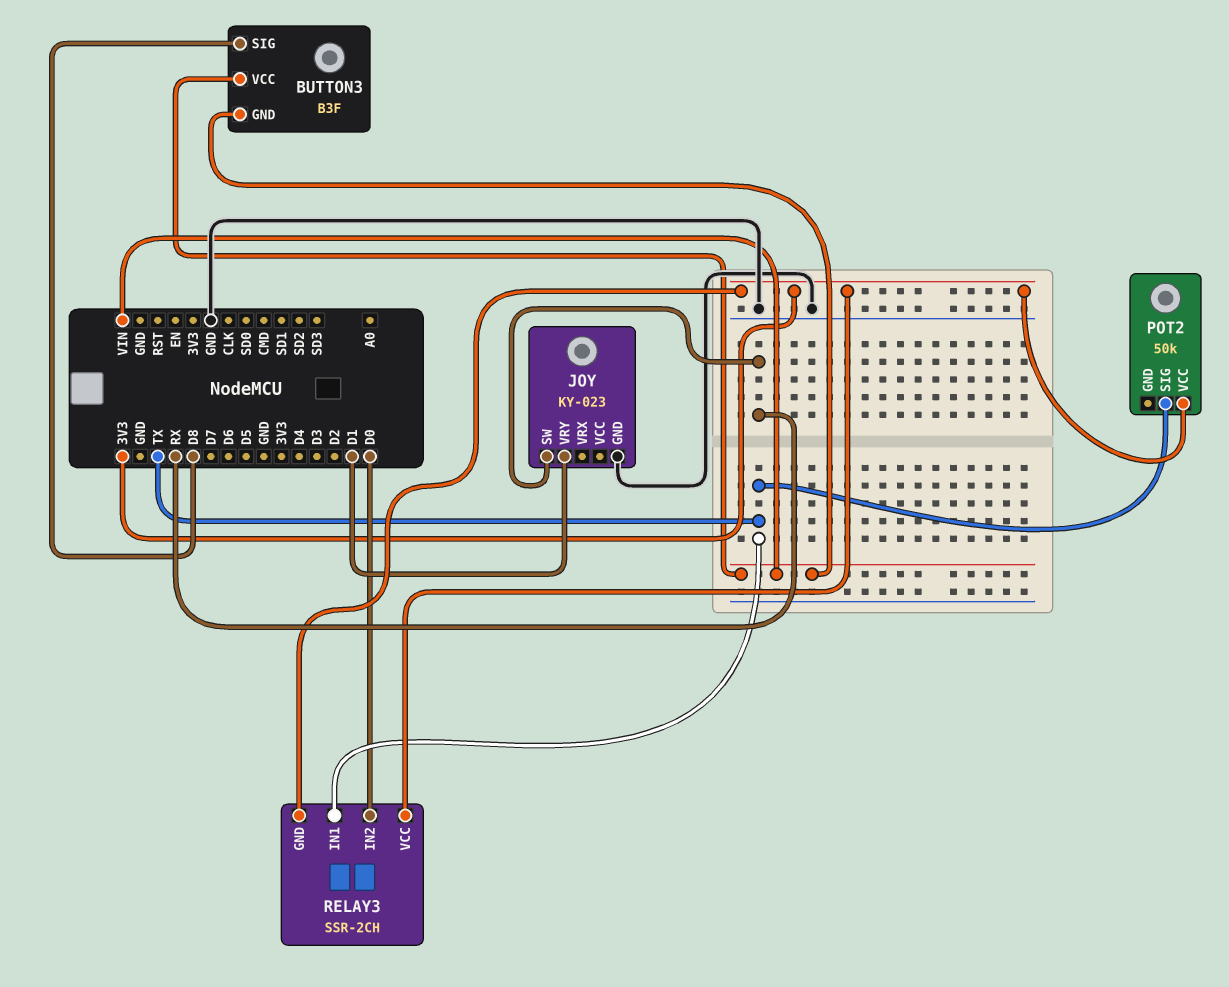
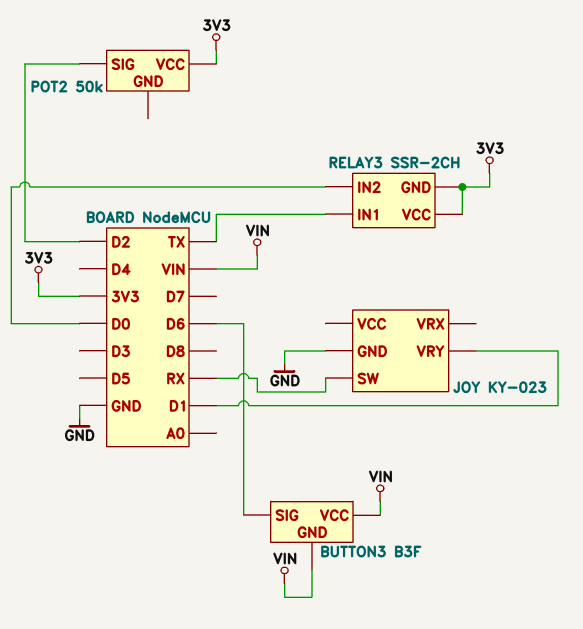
BUTTON3 pin SIG: D8 -> D6
POT2 pin SIG: TX -> D2

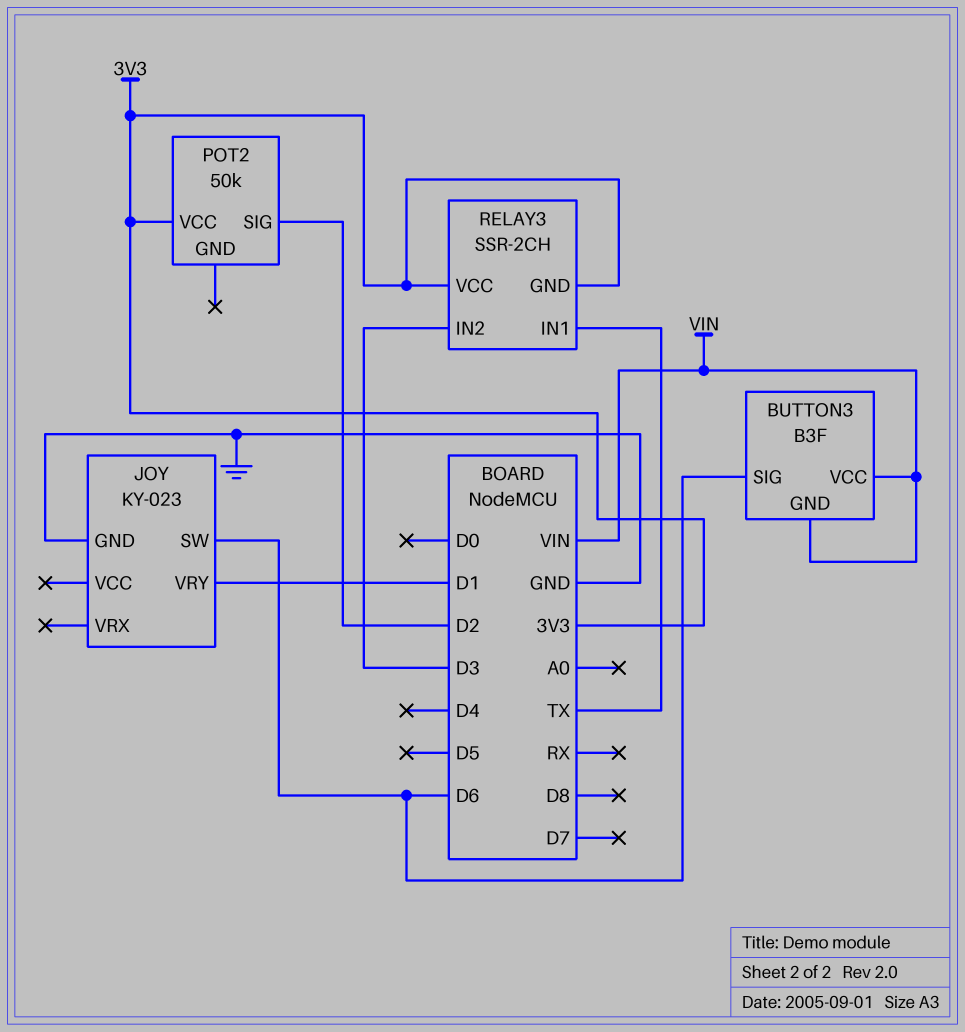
JOY pin SW: RX -> D6
RELAY3 pin IN2: D0 -> D3

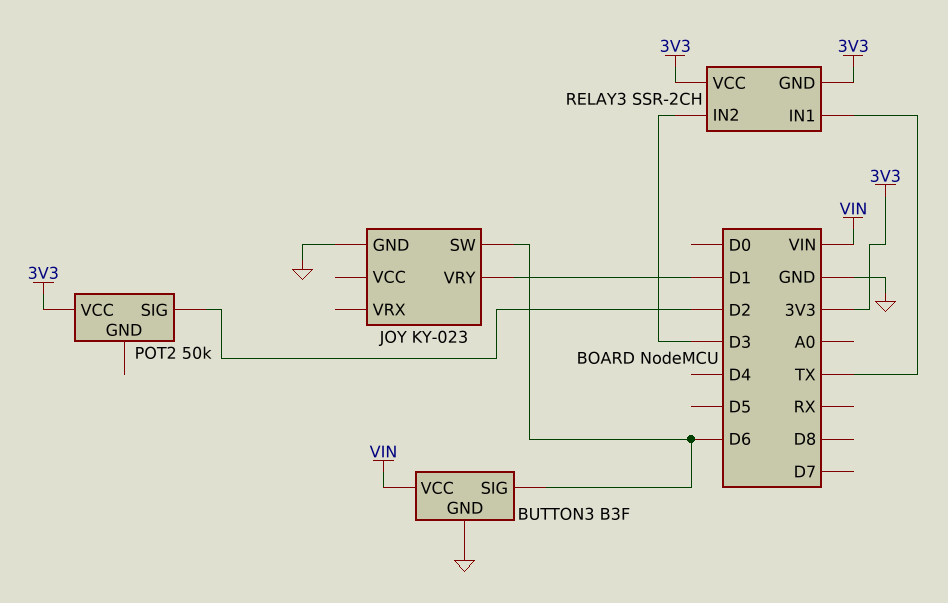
BUTTON3 pin GND: VIN -> GND

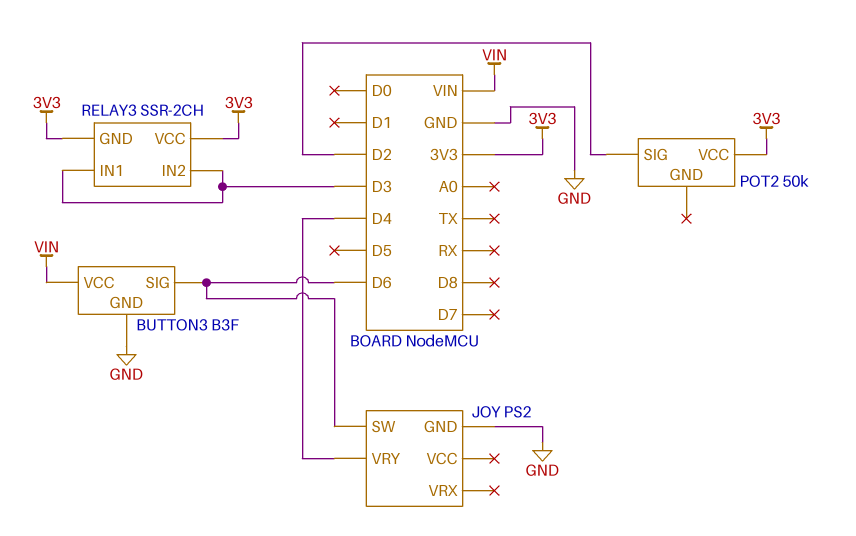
JOY: KY-023 -> PS2
JOY pin VRY: D1 -> D4
RELAY3 pin IN1: TX -> D3

